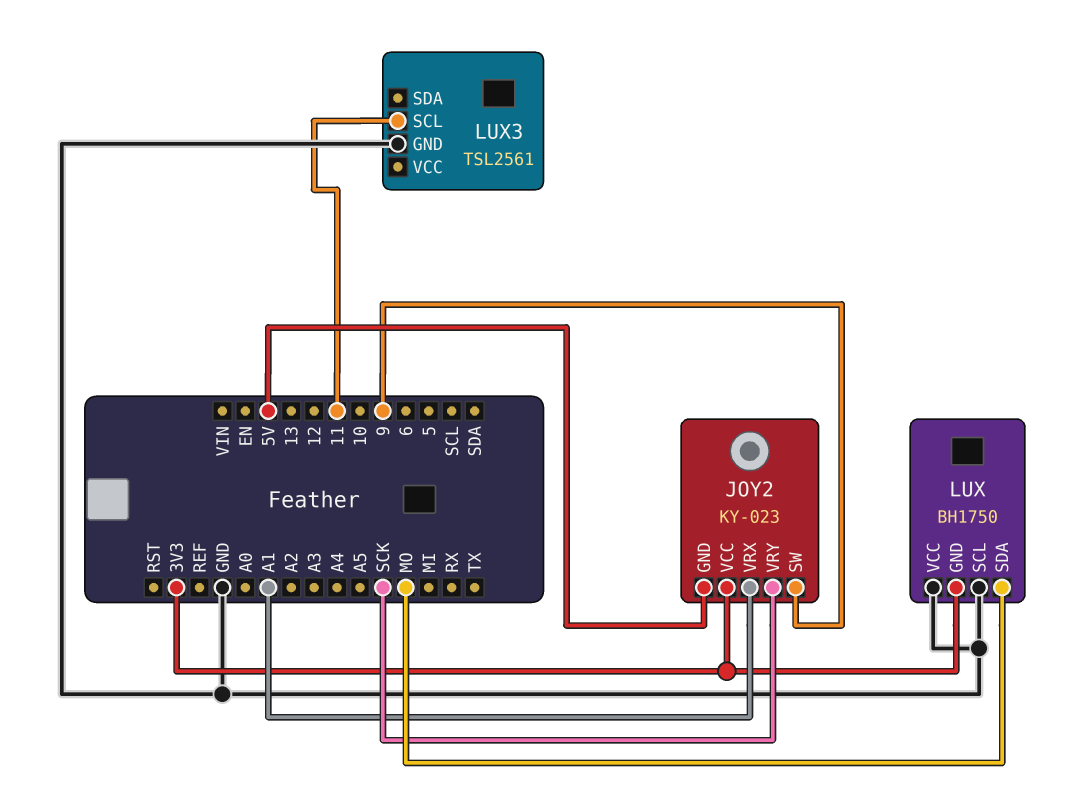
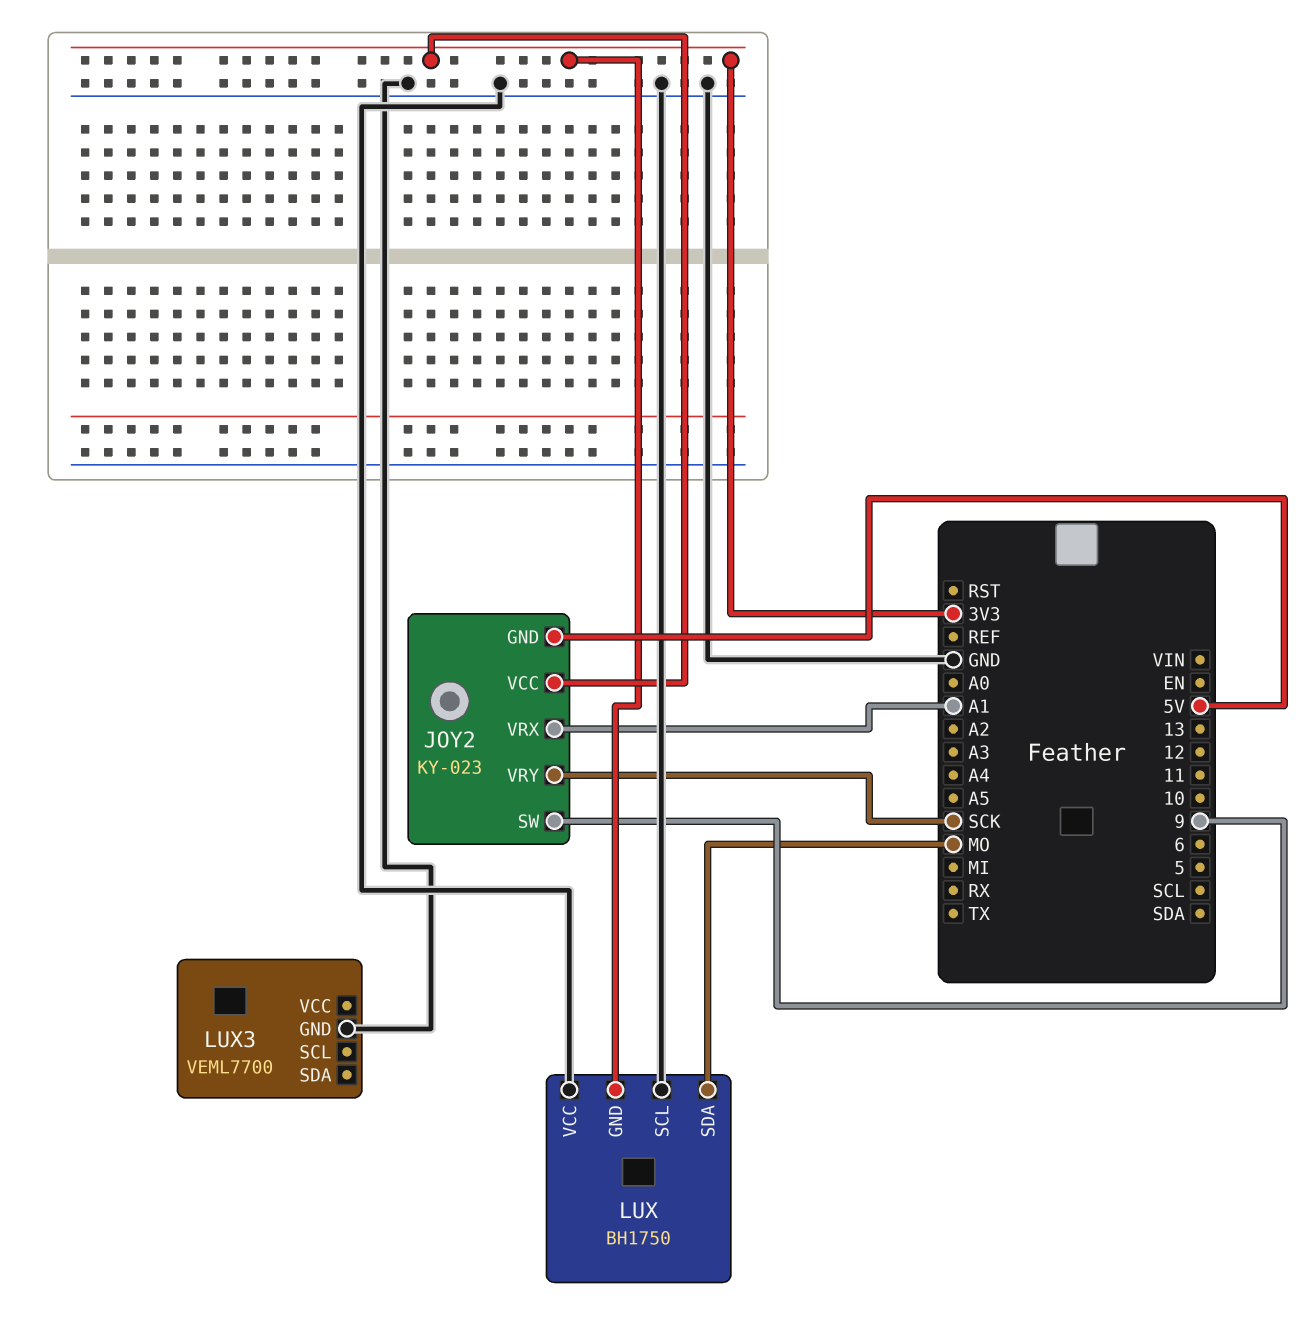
LUX3: TSL2561 -> VEML7700
LUX3 pin SCL: 11 -> none

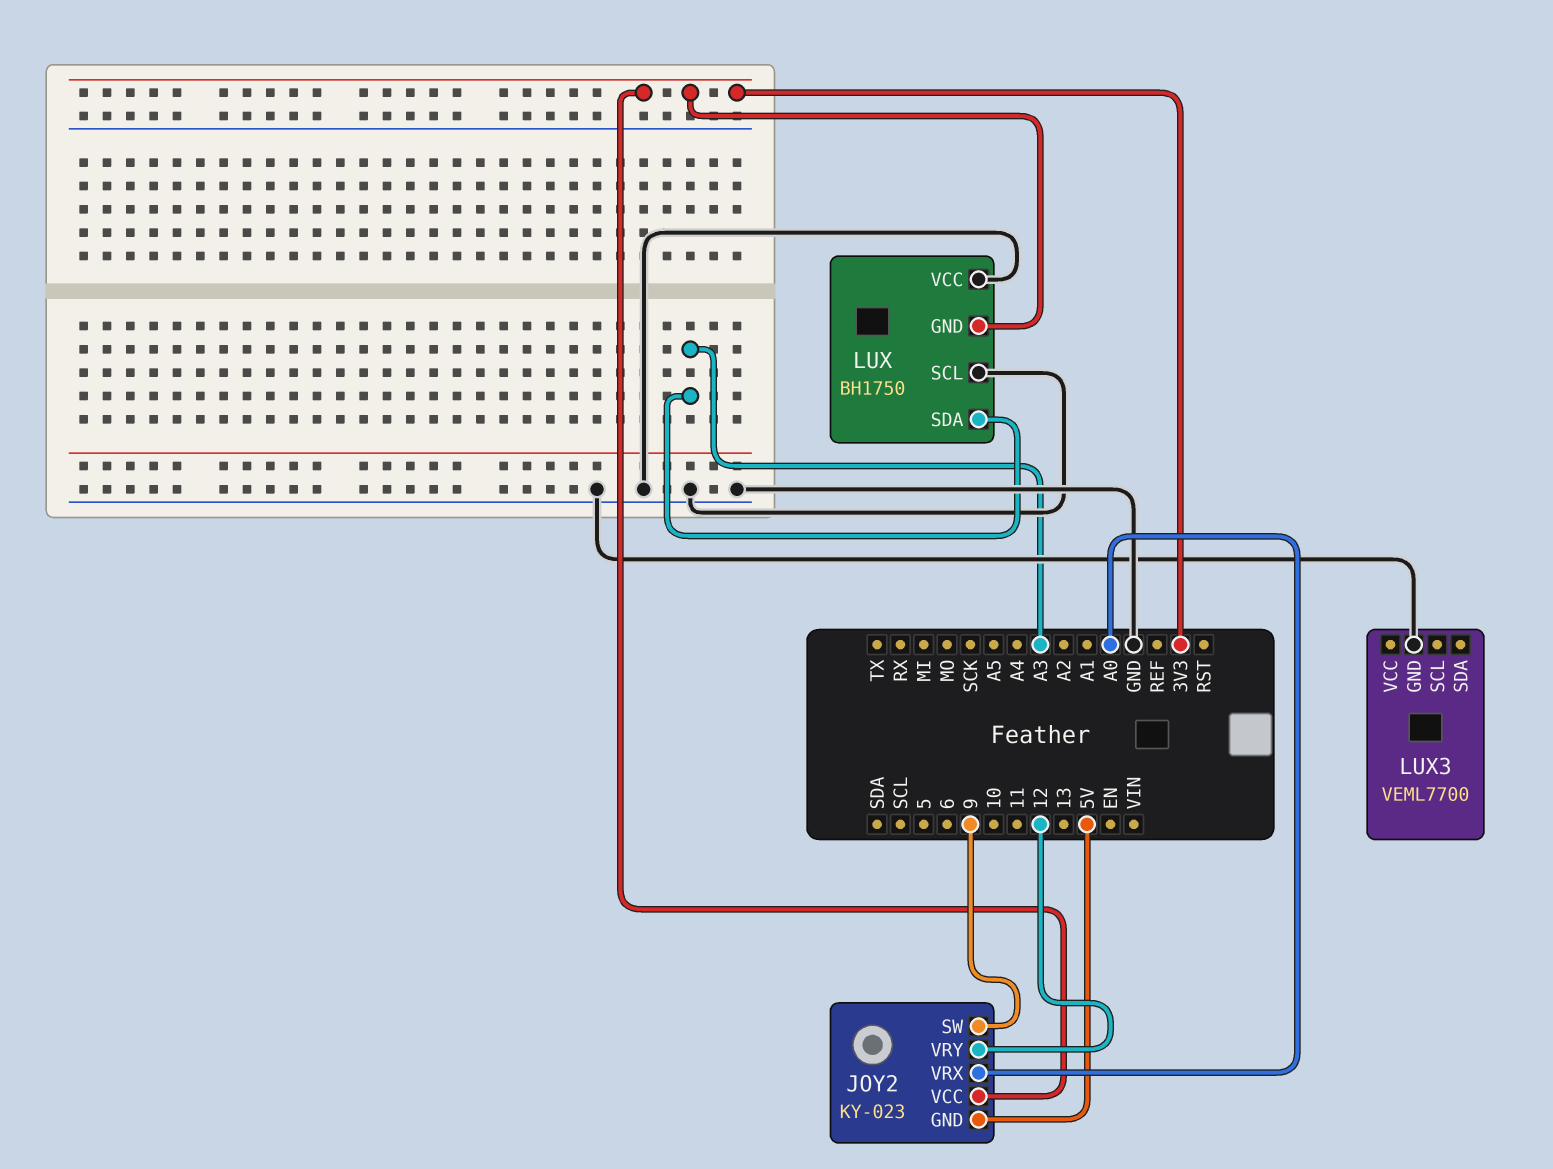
JOY2 pin VRX: A1 -> A0
JOY2 pin VRY: SCK -> 12
LUX pin SDA: MO -> A3

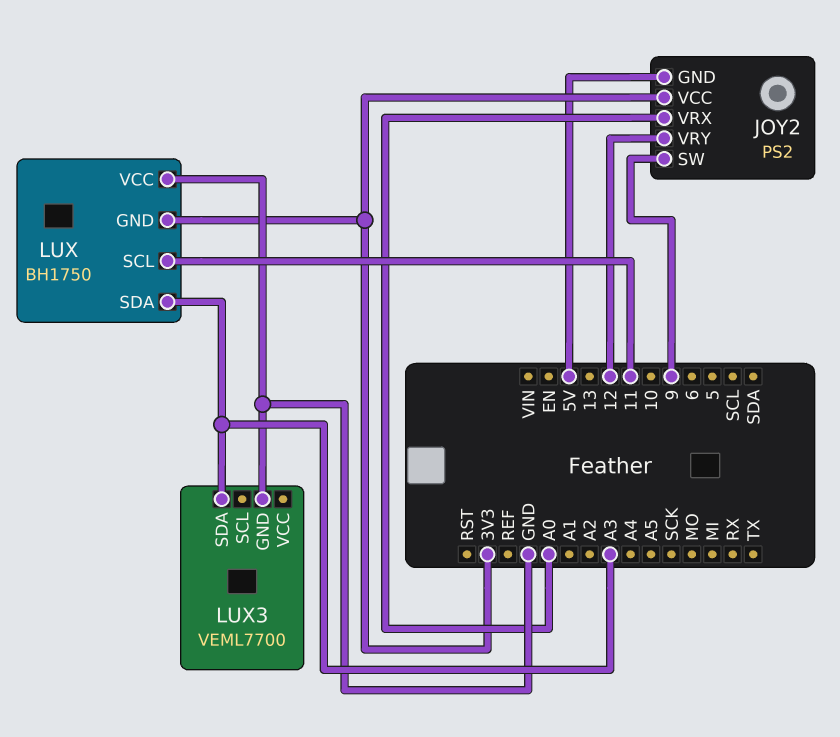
JOY2: KY-023 -> PS2
LUX pin SCL: GND -> 11
LUX3 pin SDA: none -> A3

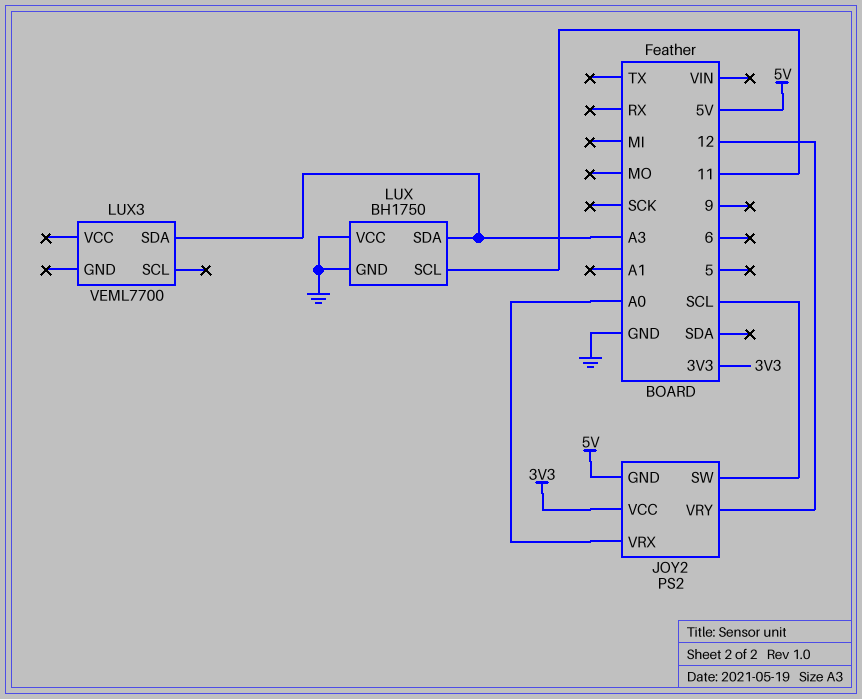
JOY2 pin SW: 9 -> SCL
LUX pin GND: 3V3 -> GND
LUX3 pin GND: GND -> none

